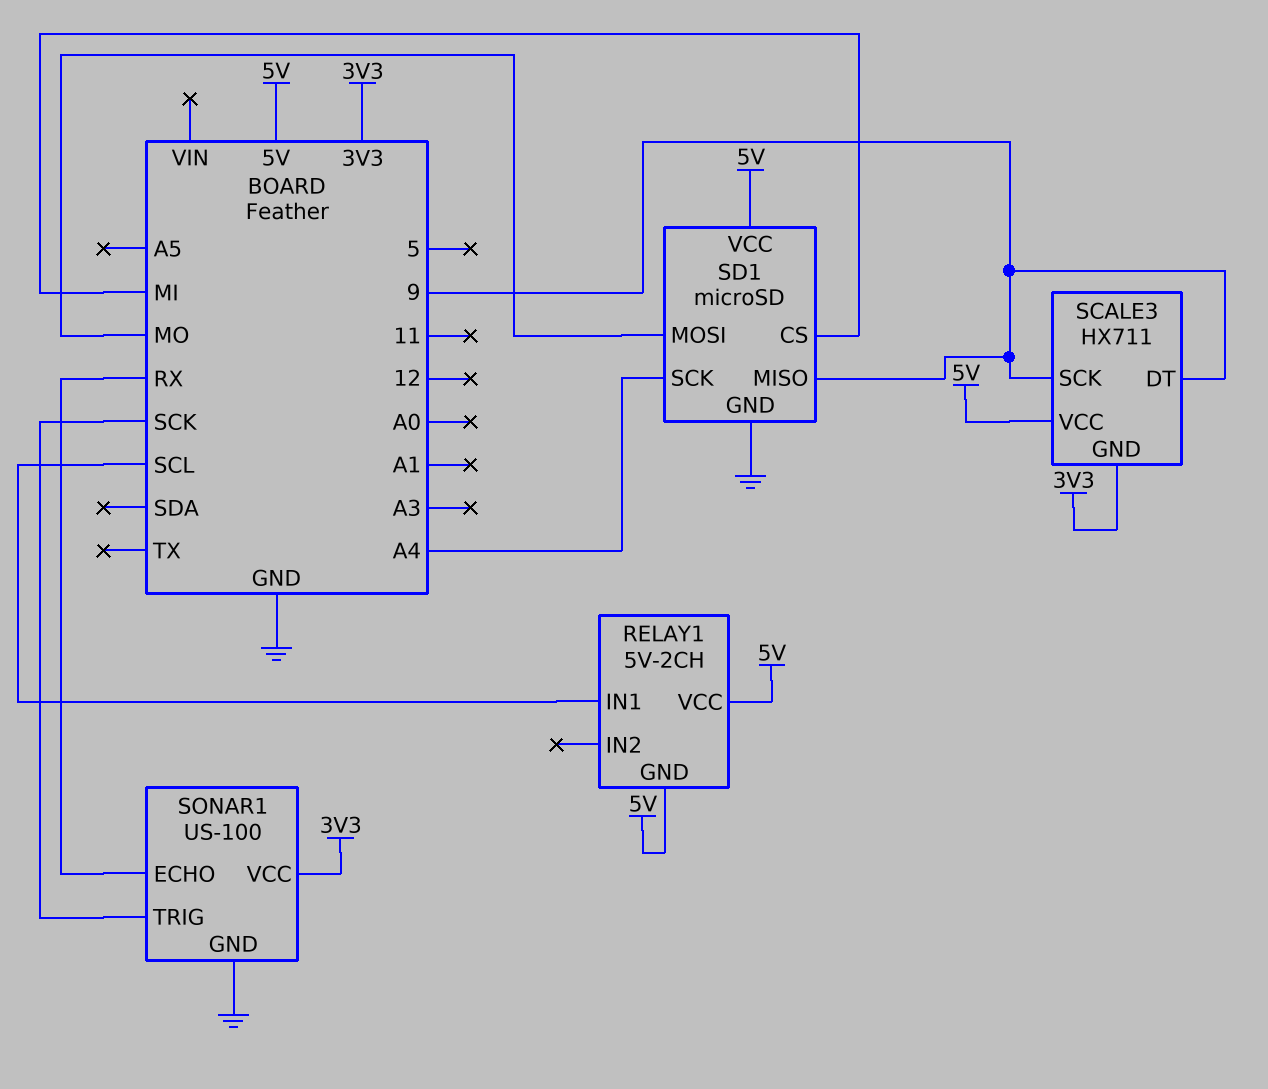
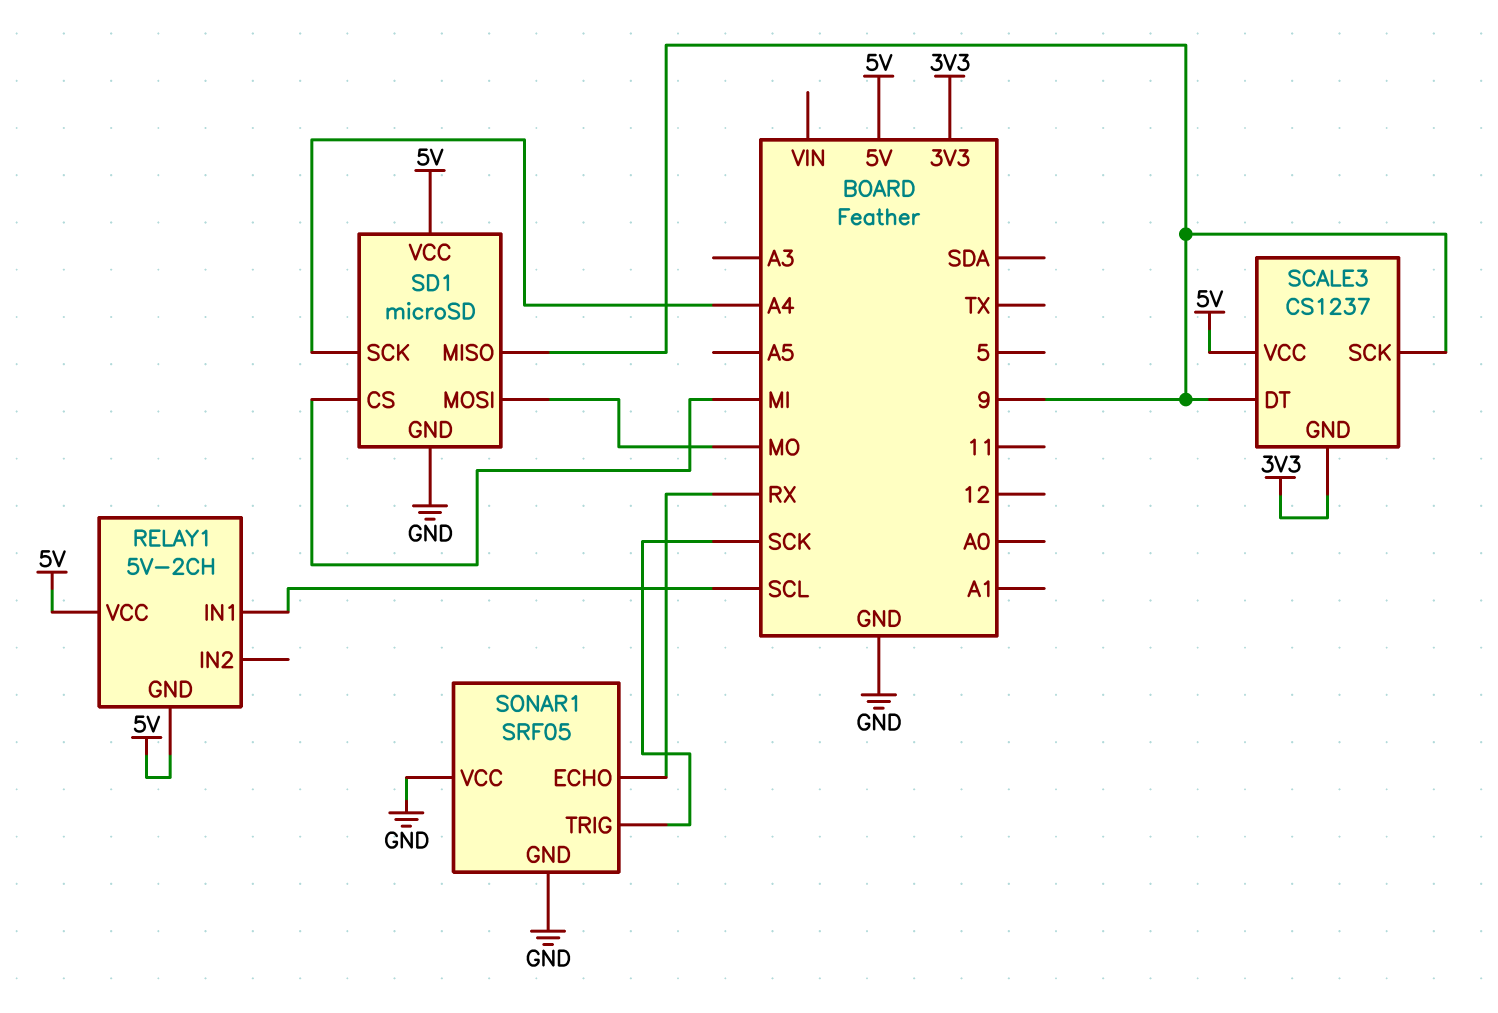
SCALE3: HX711 -> CS1237
SONAR1: US-100 -> SRF05
SONAR1 pin VCC: 3V3 -> GND

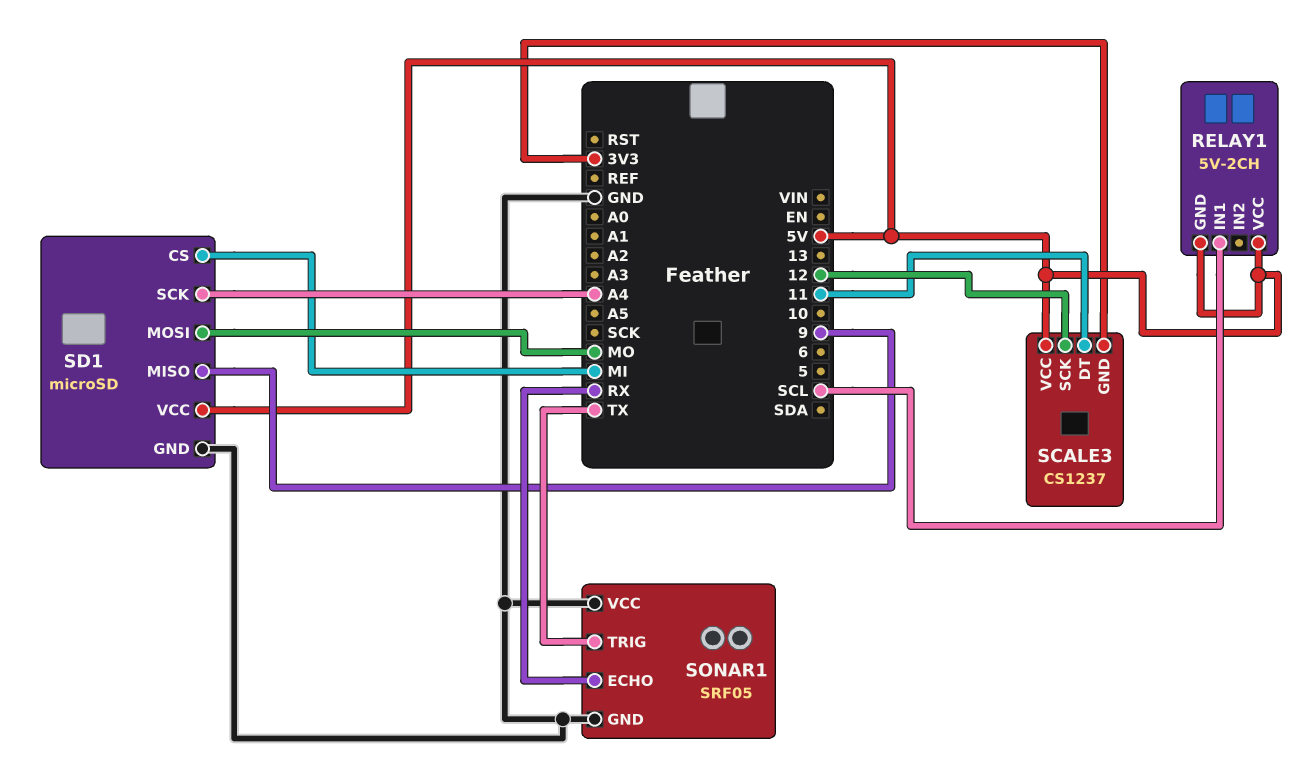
SCALE3 pin DT: 9 -> 11
SCALE3 pin SCK: 9 -> 12
SONAR1 pin TRIG: SCK -> TX

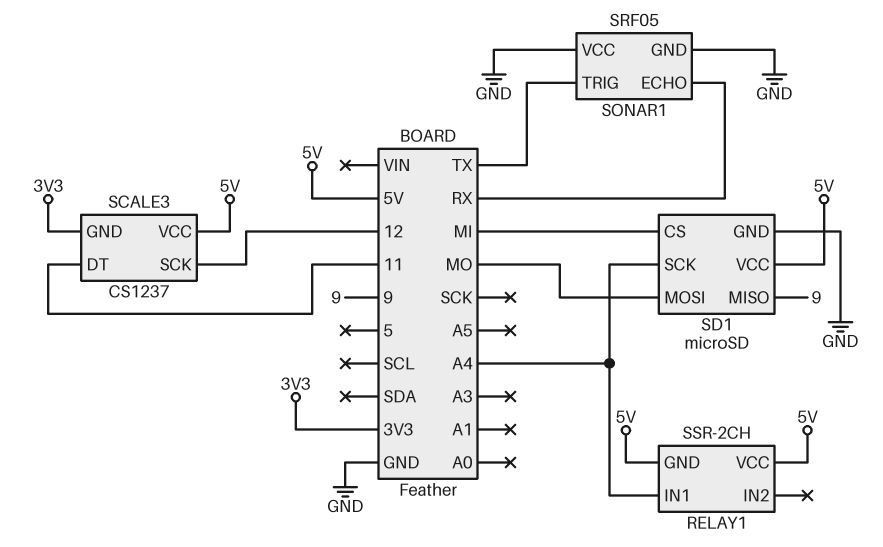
RELAY1: 5V-2CH -> SSR-2CH
RELAY1 pin IN1: SCL -> A4

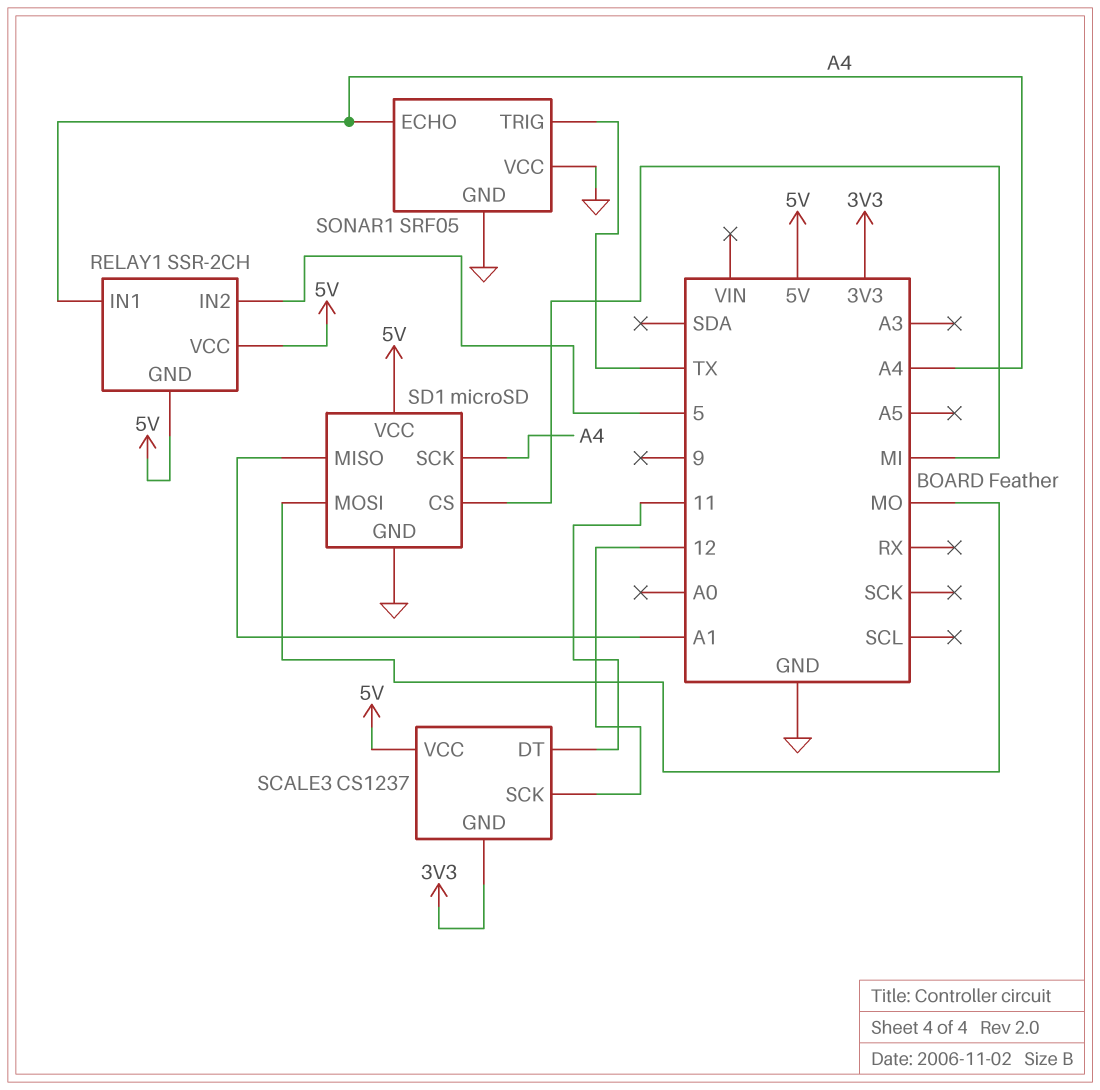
RELAY1 pin IN2: none -> 5
SD1 pin MISO: 9 -> A1
SONAR1 pin ECHO: RX -> A4

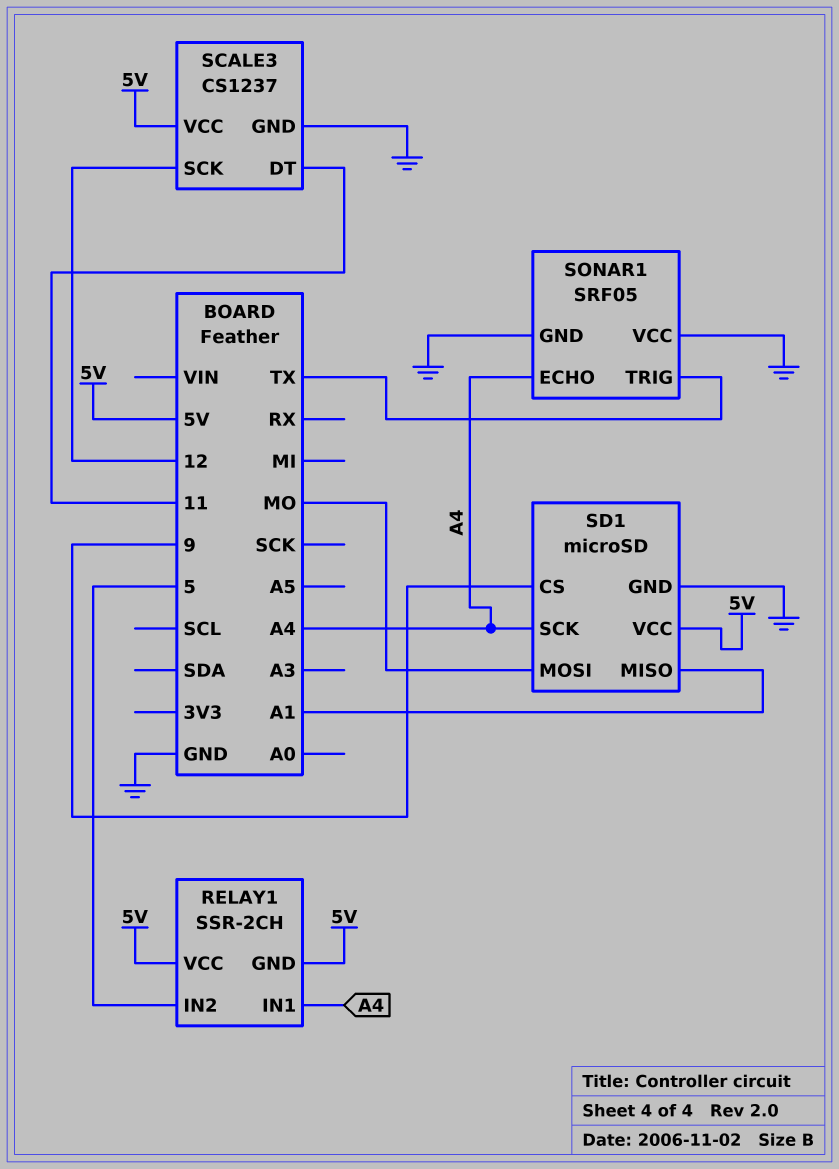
SCALE3 pin GND: 3V3 -> GND
SD1 pin CS: MI -> 9

